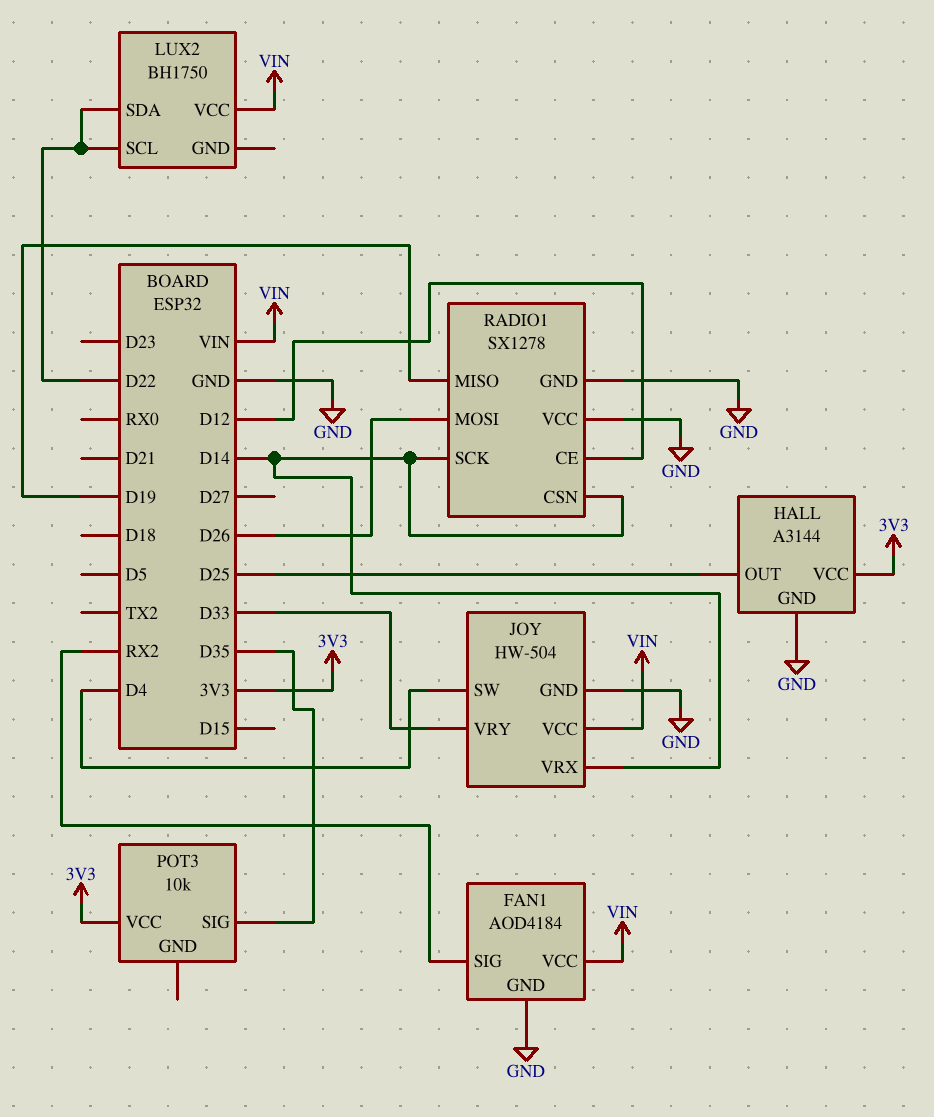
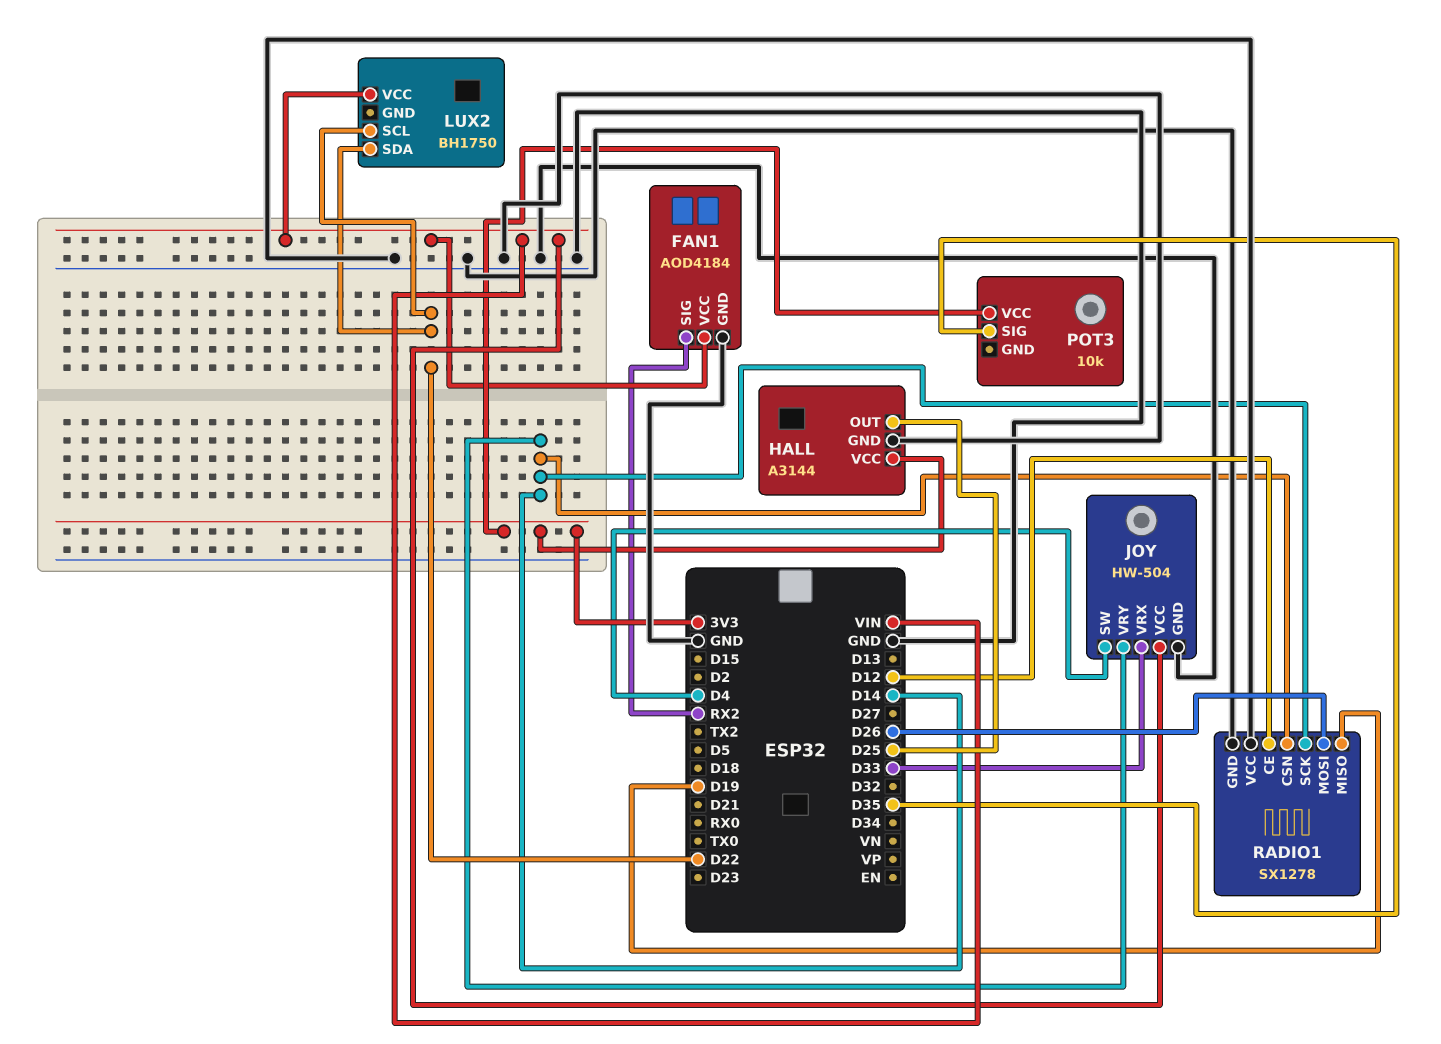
JOY pin VRX: D14 -> D33
JOY pin VRY: D33 -> D14

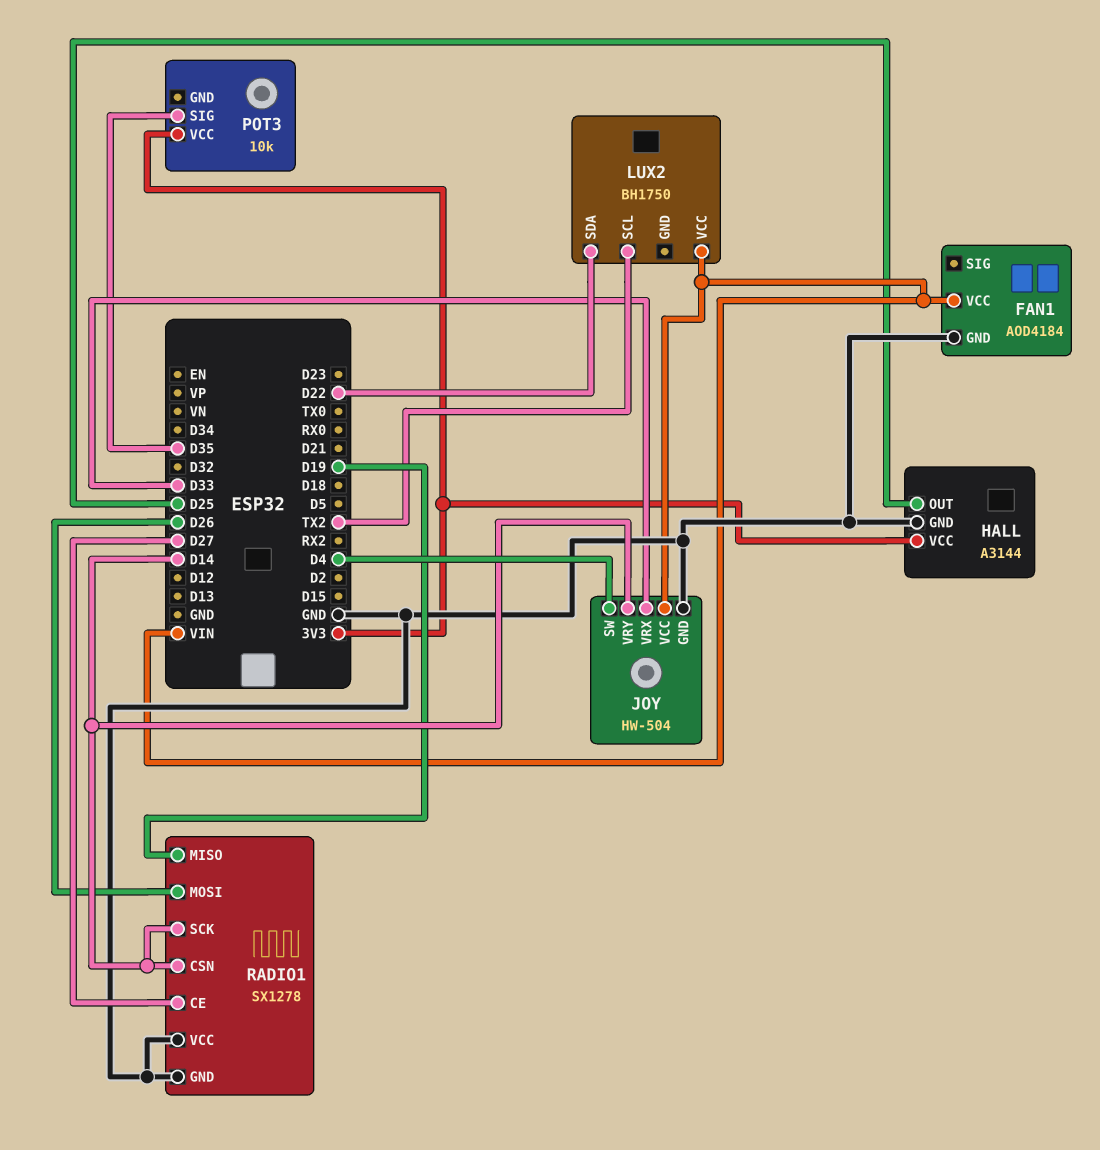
FAN1 pin SIG: RX2 -> none
LUX2 pin SCL: D22 -> TX2
RADIO1 pin CE: D12 -> D27

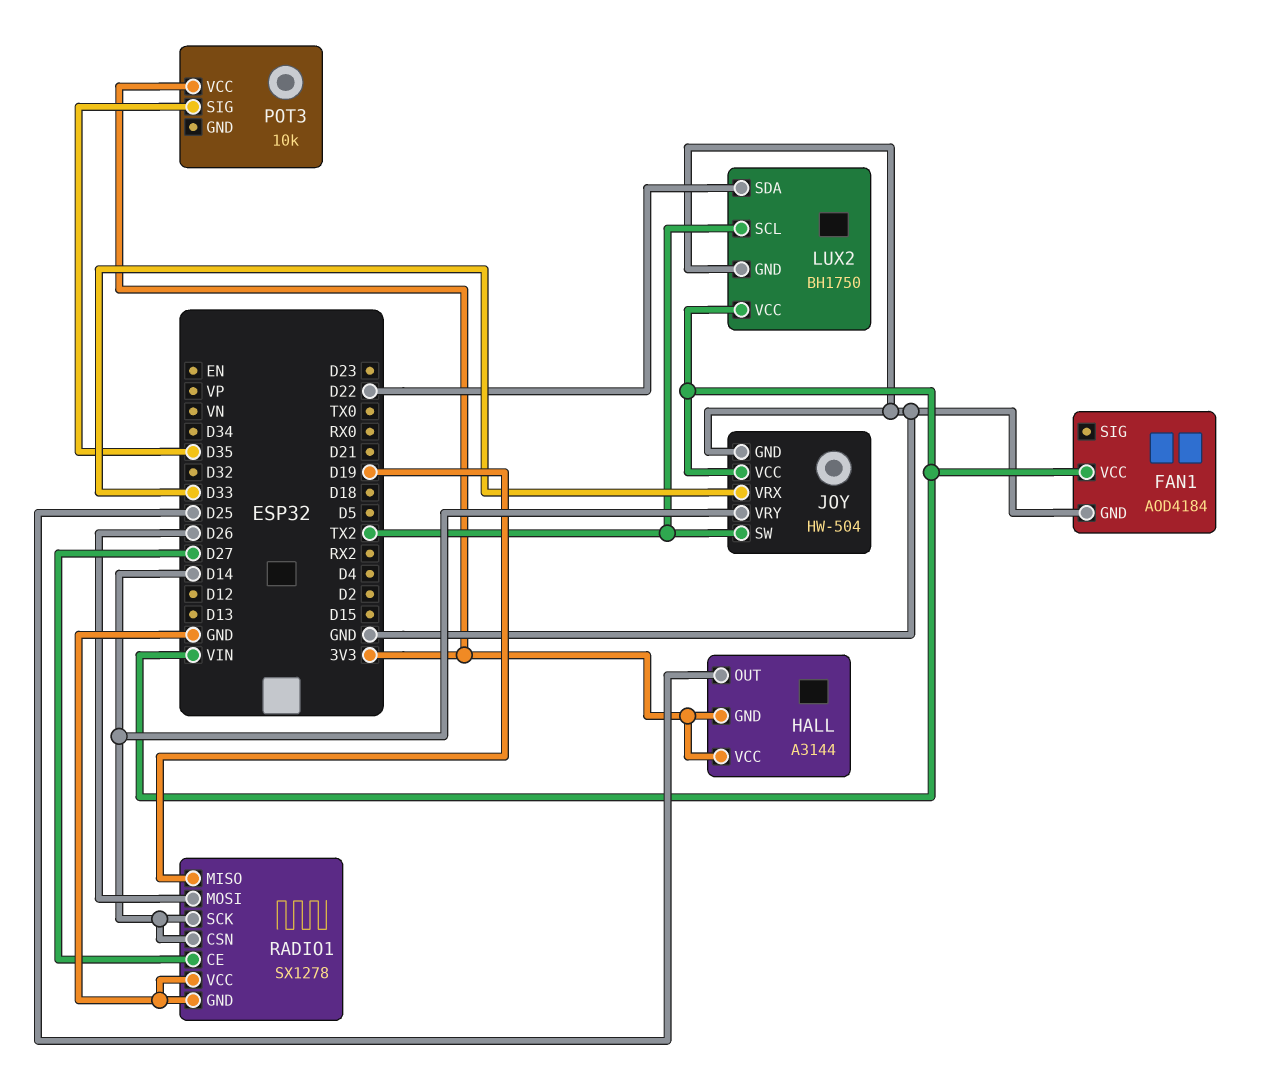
HALL pin GND: GND -> 3V3
JOY pin SW: D4 -> TX2
LUX2 pin GND: none -> GND

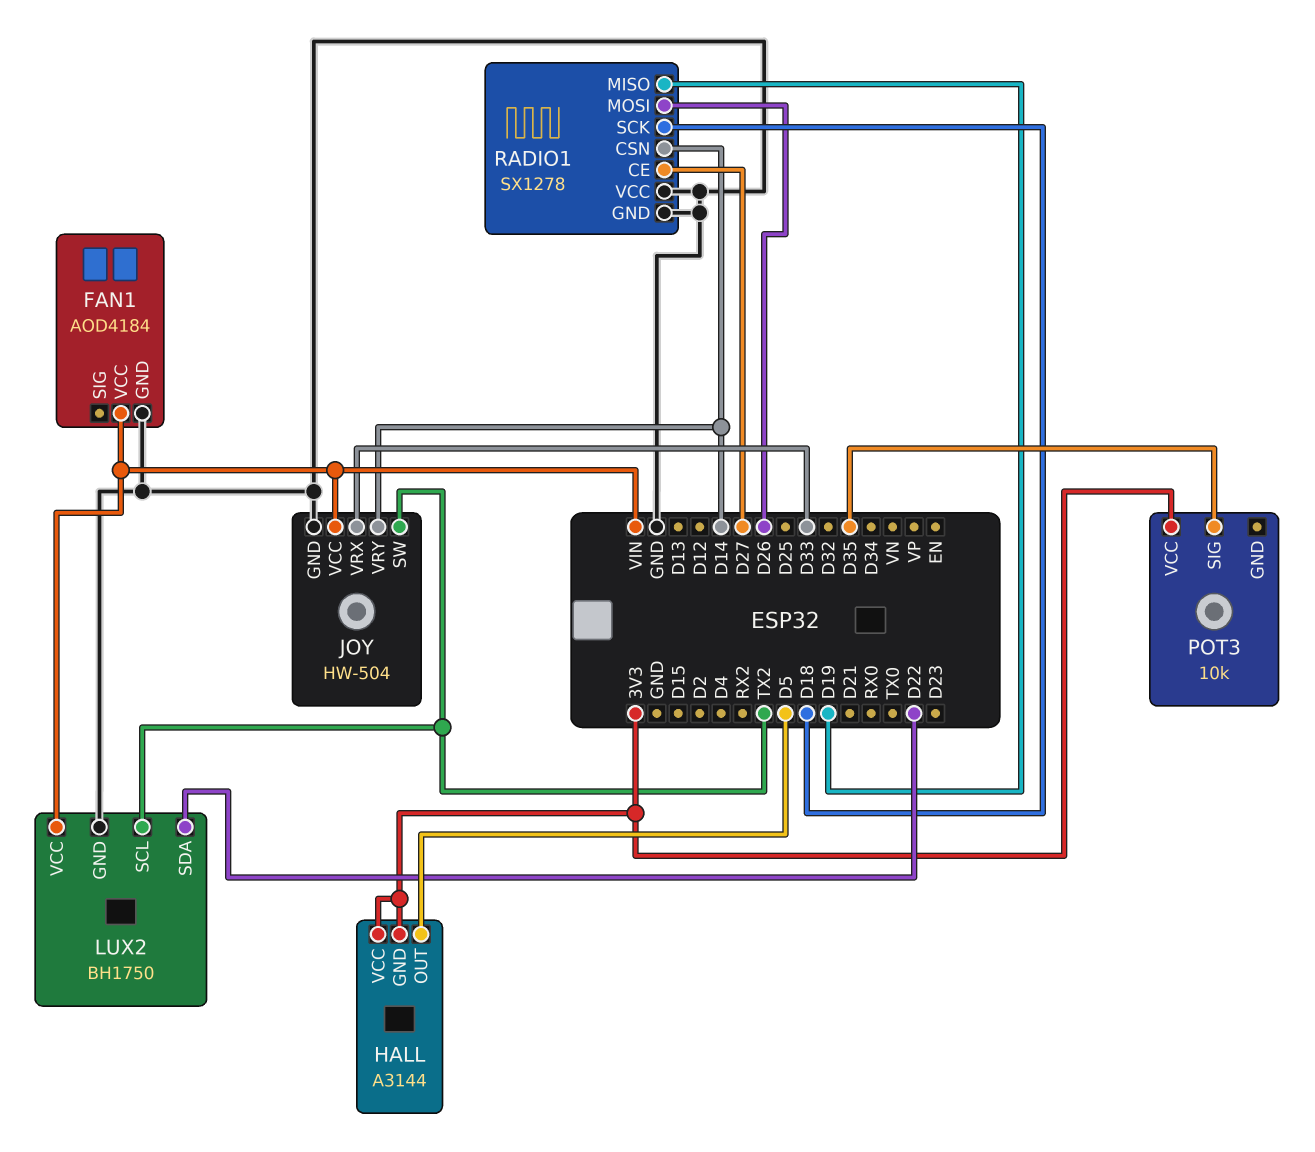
HALL pin OUT: D25 -> D5
RADIO1 pin SCK: D14 -> D18

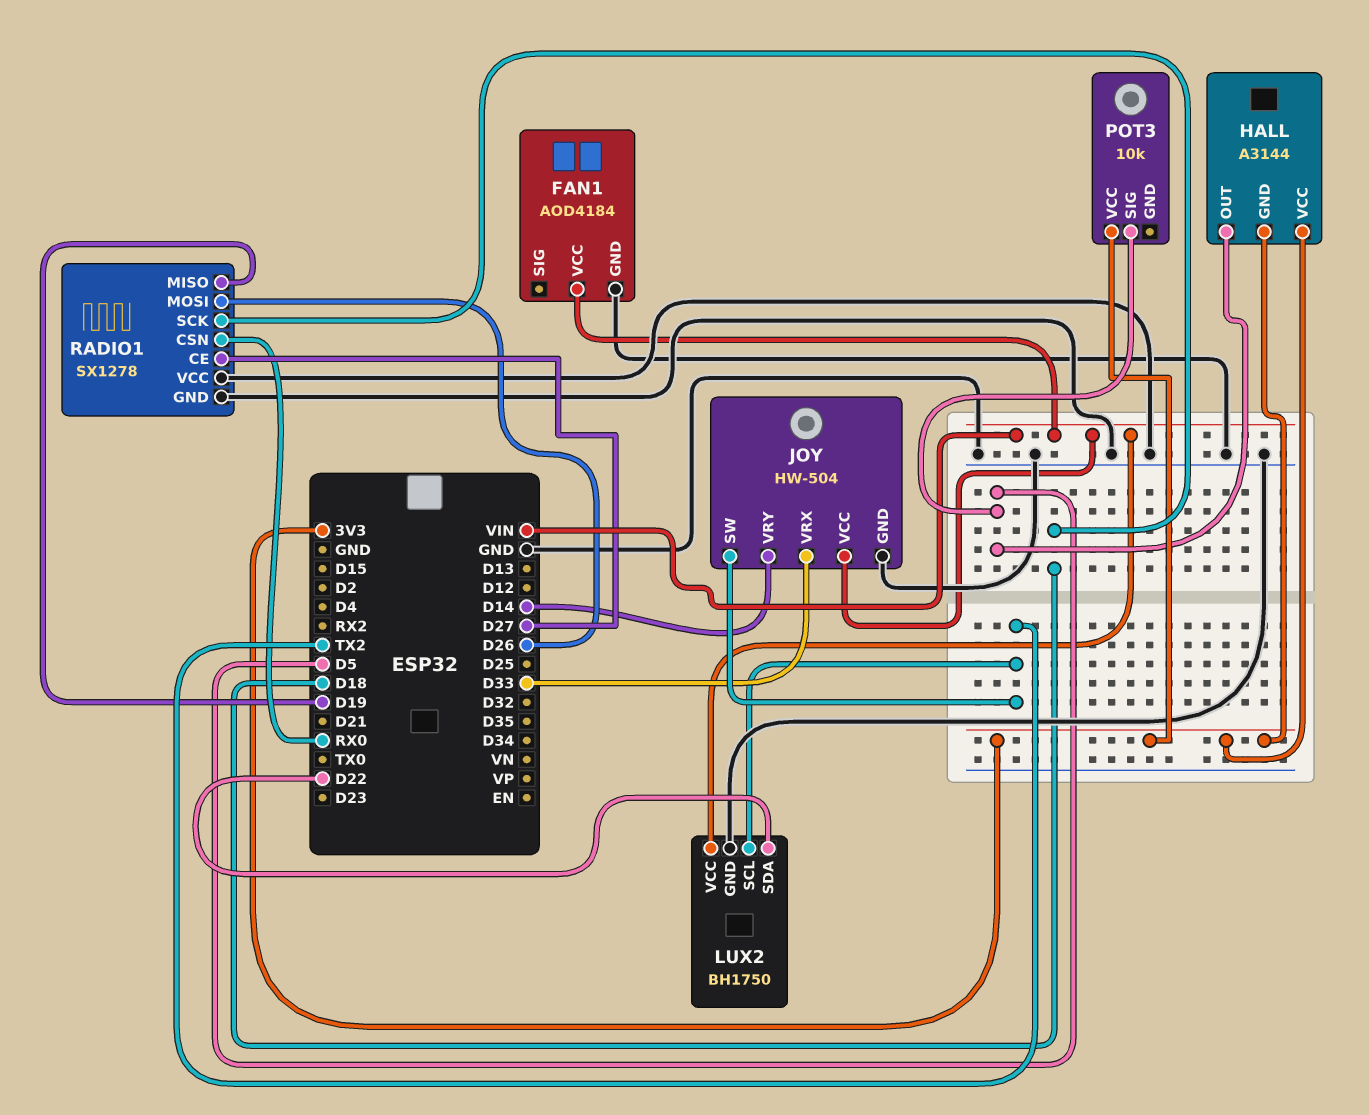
POT3 pin SIG: D35 -> D5
RADIO1 pin CSN: D14 -> RX0

